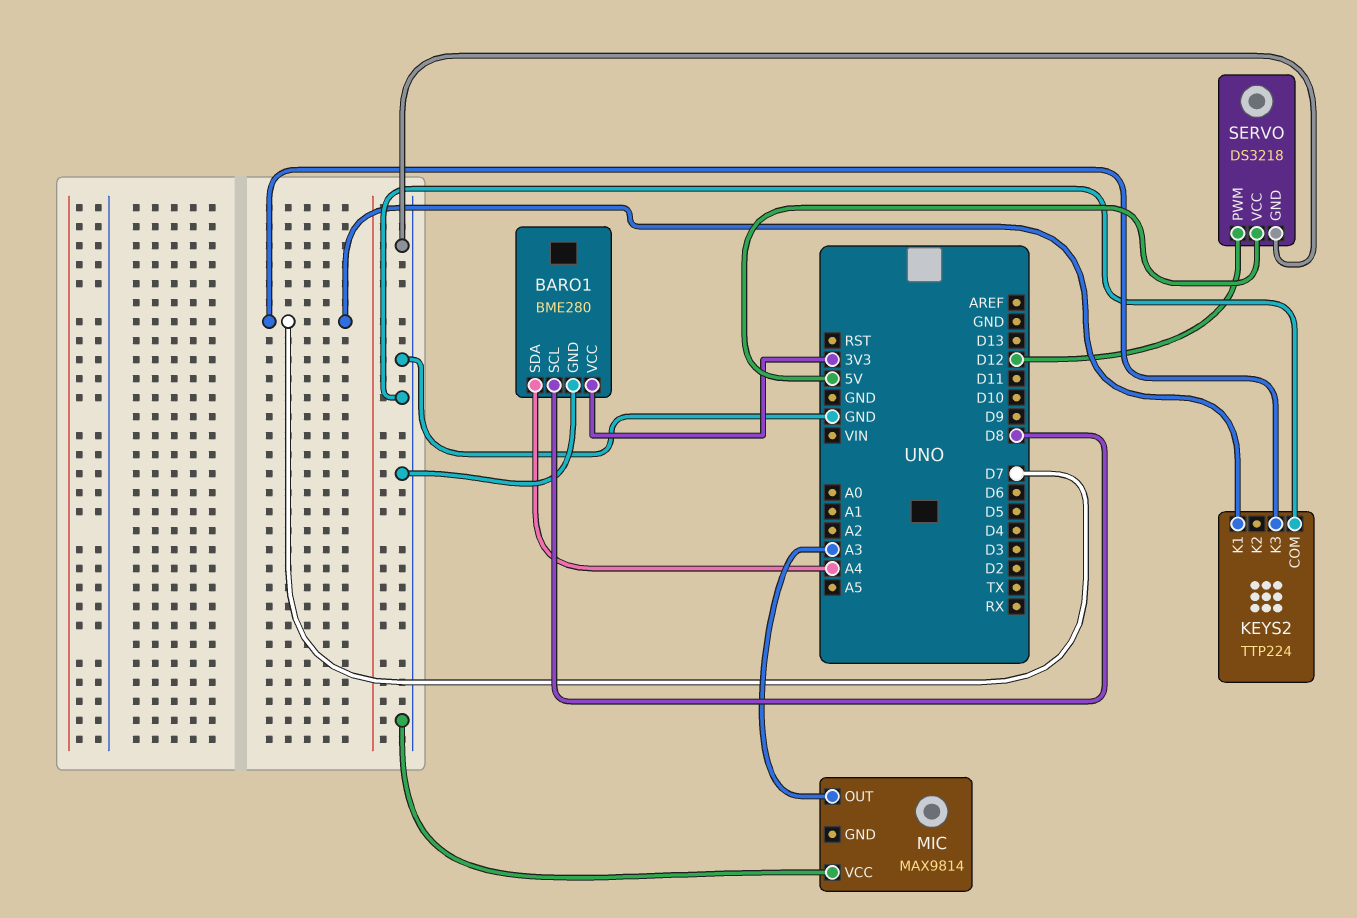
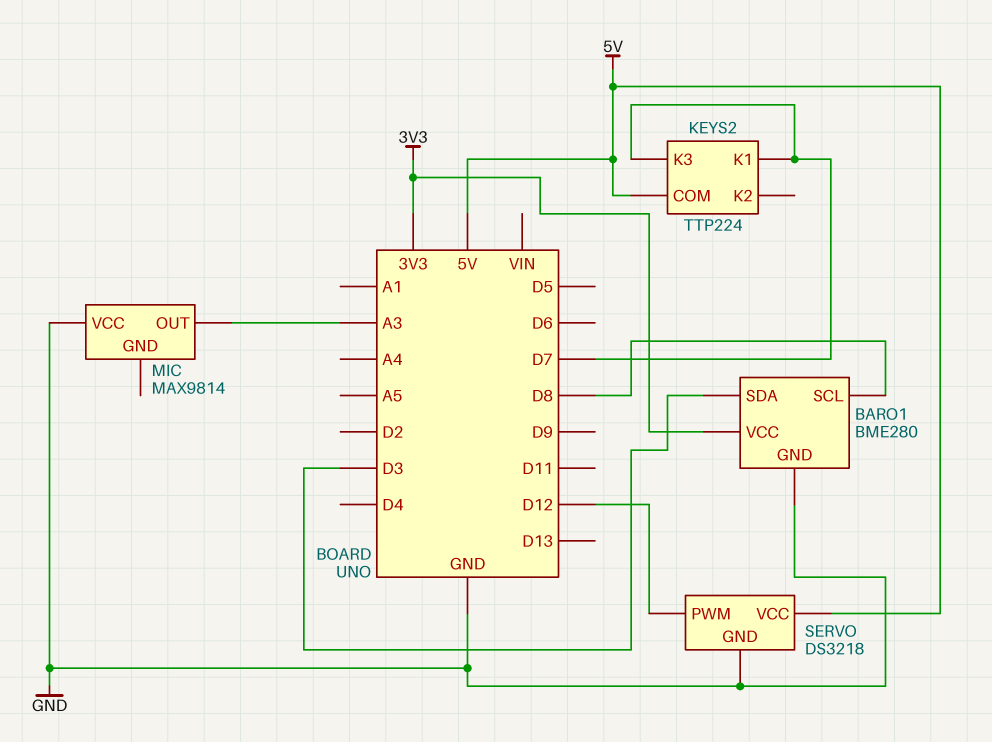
BARO1 pin SDA: A4 -> D3
KEYS2 pin COM: GND -> 5V

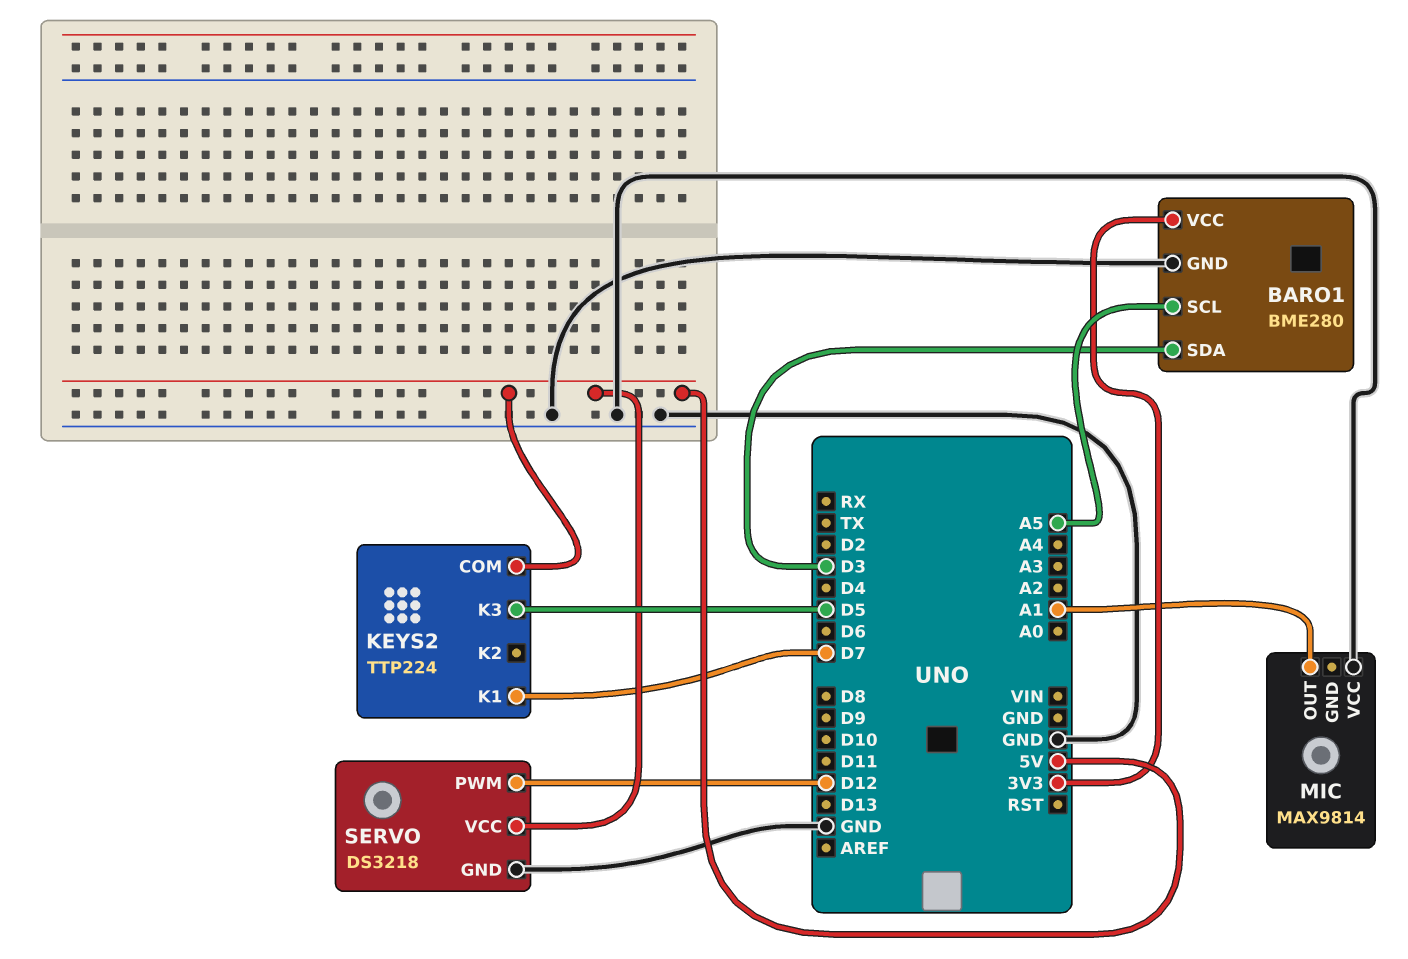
BARO1 pin SCL: D8 -> A5
KEYS2 pin K3: D7 -> D5
MIC pin OUT: A3 -> A1

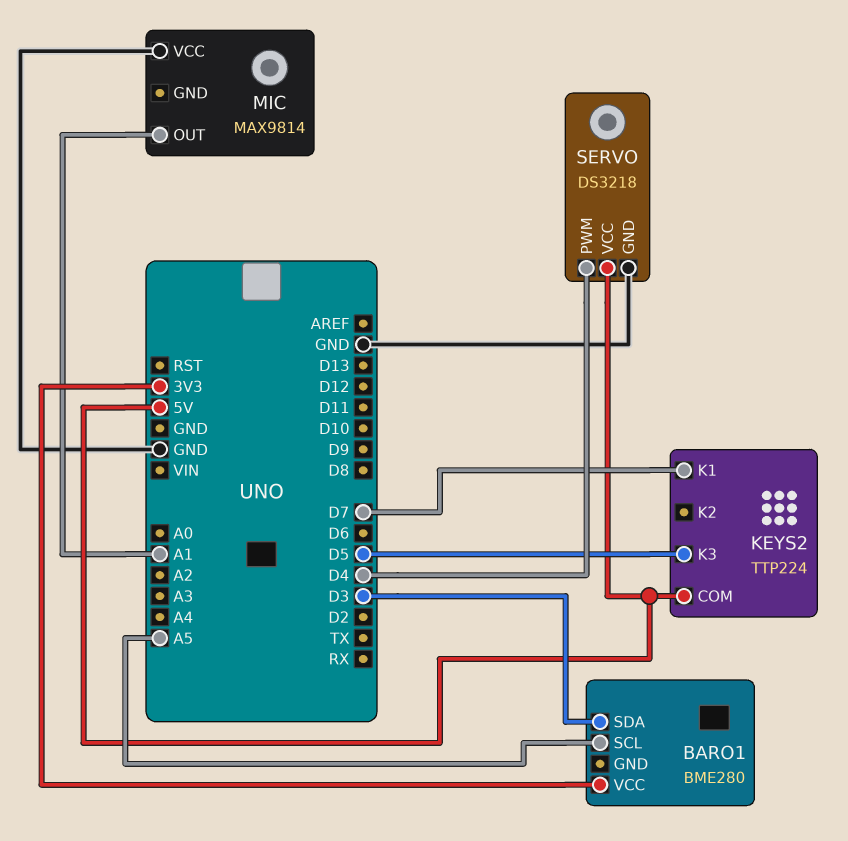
BARO1 pin GND: GND -> none
SERVO pin PWM: D12 -> D4

